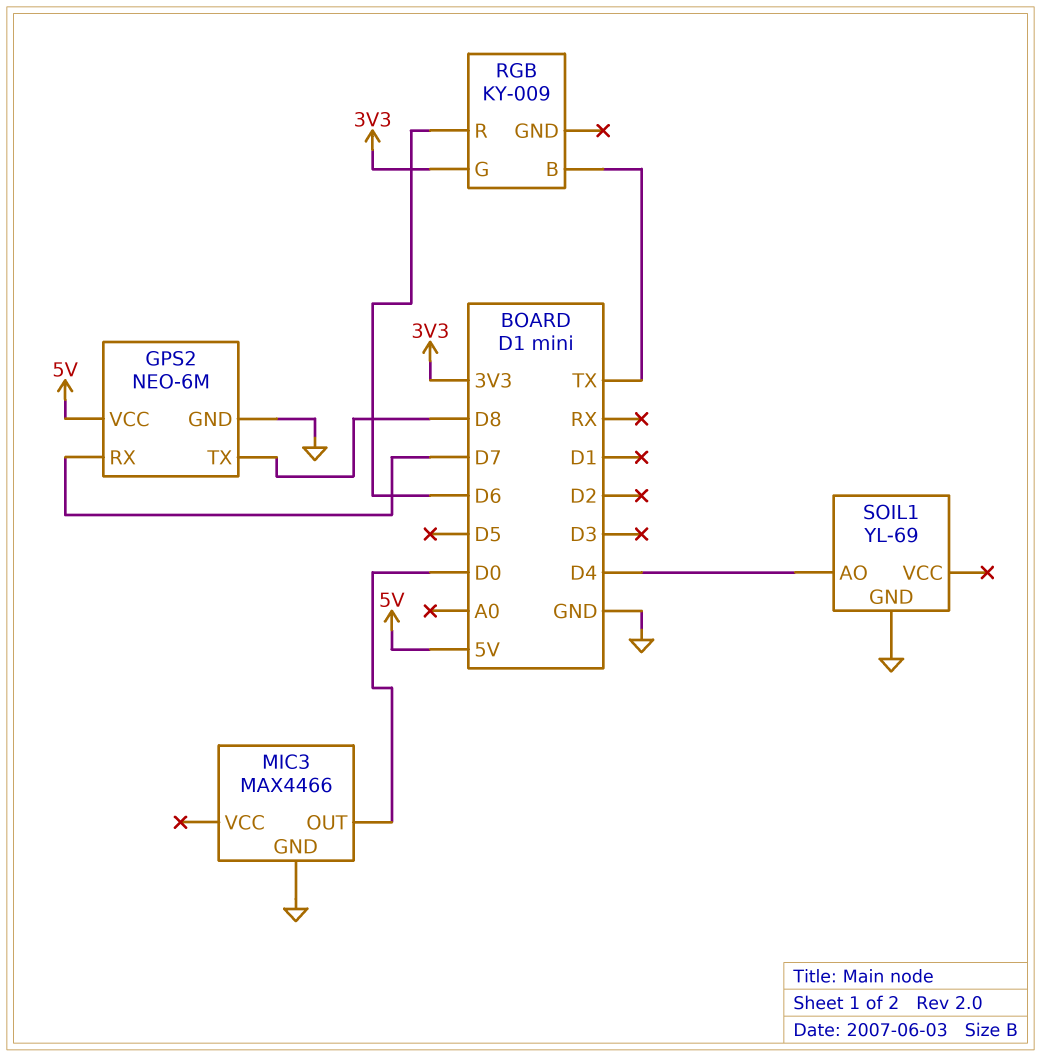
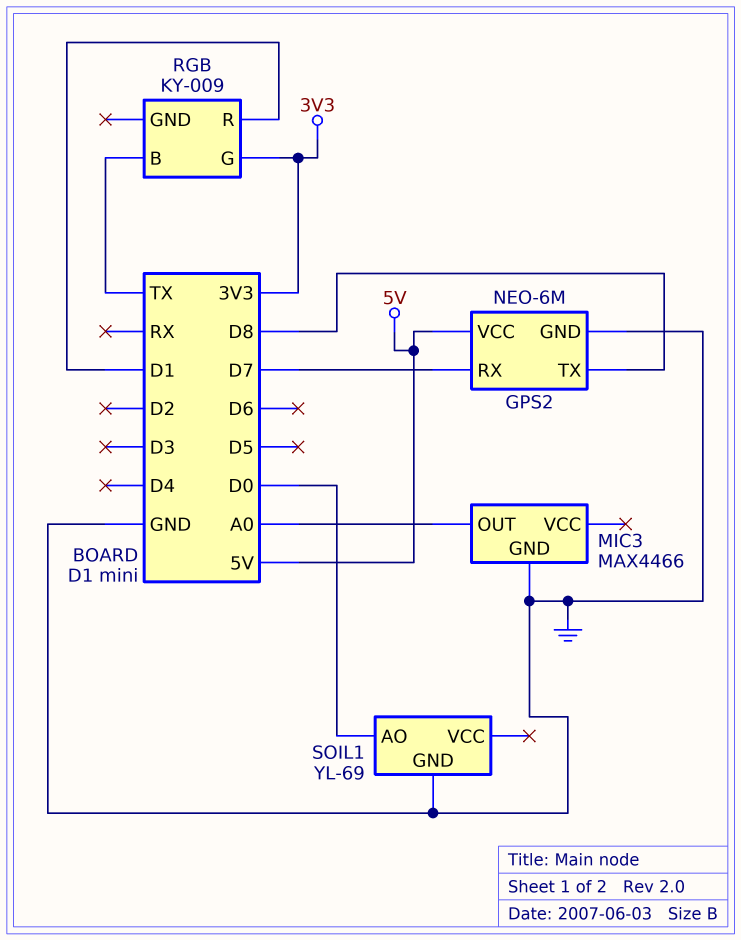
MIC3 pin OUT: D0 -> A0
RGB pin R: D6 -> D1
SOIL1 pin AO: D4 -> D0

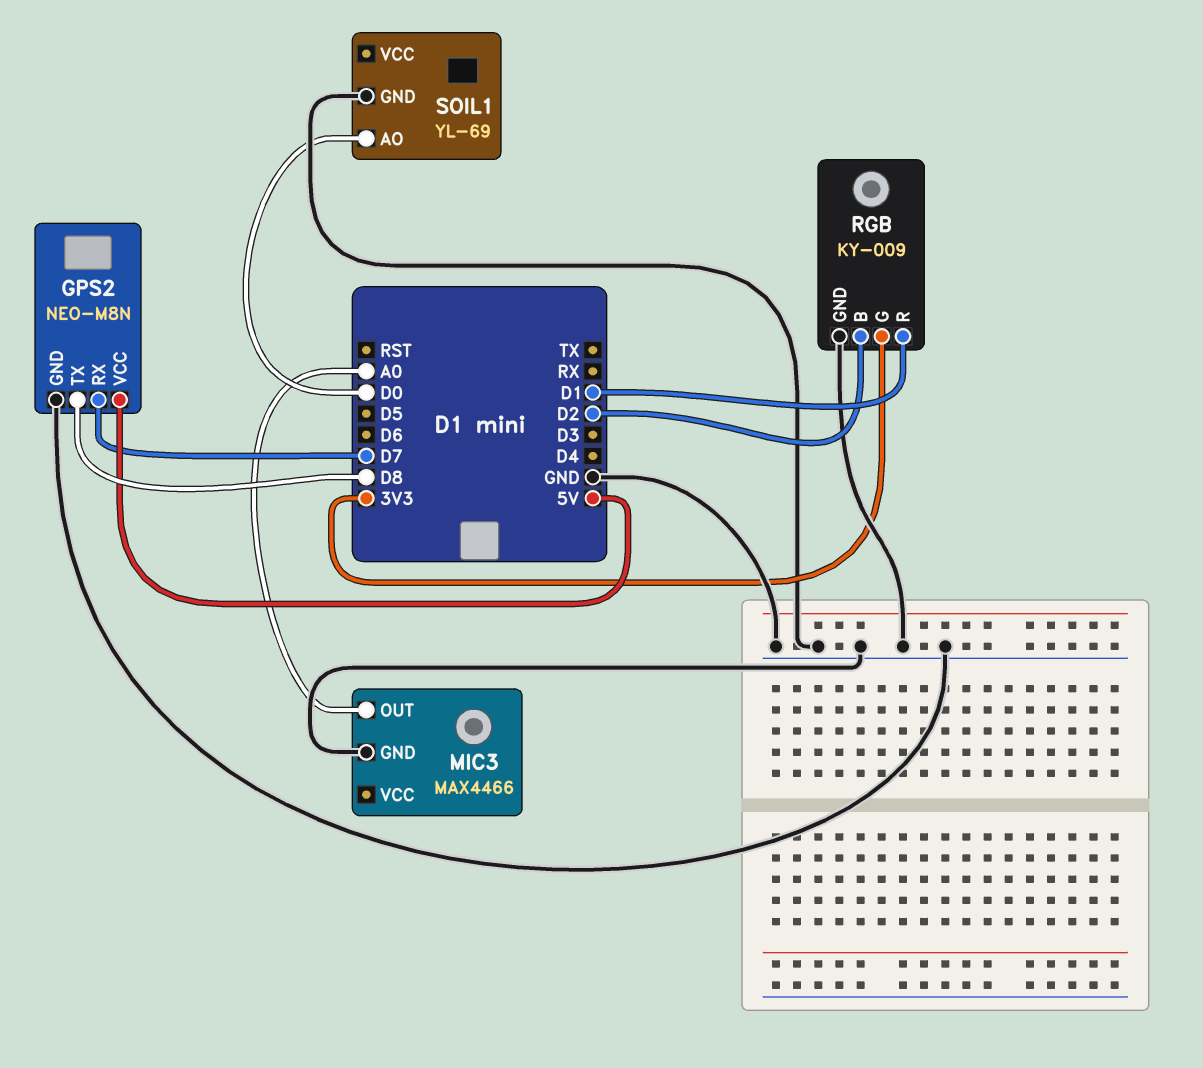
GPS2: NEO-6M -> NEO-M8N
RGB pin B: TX -> D2
RGB pin GND: none -> GND

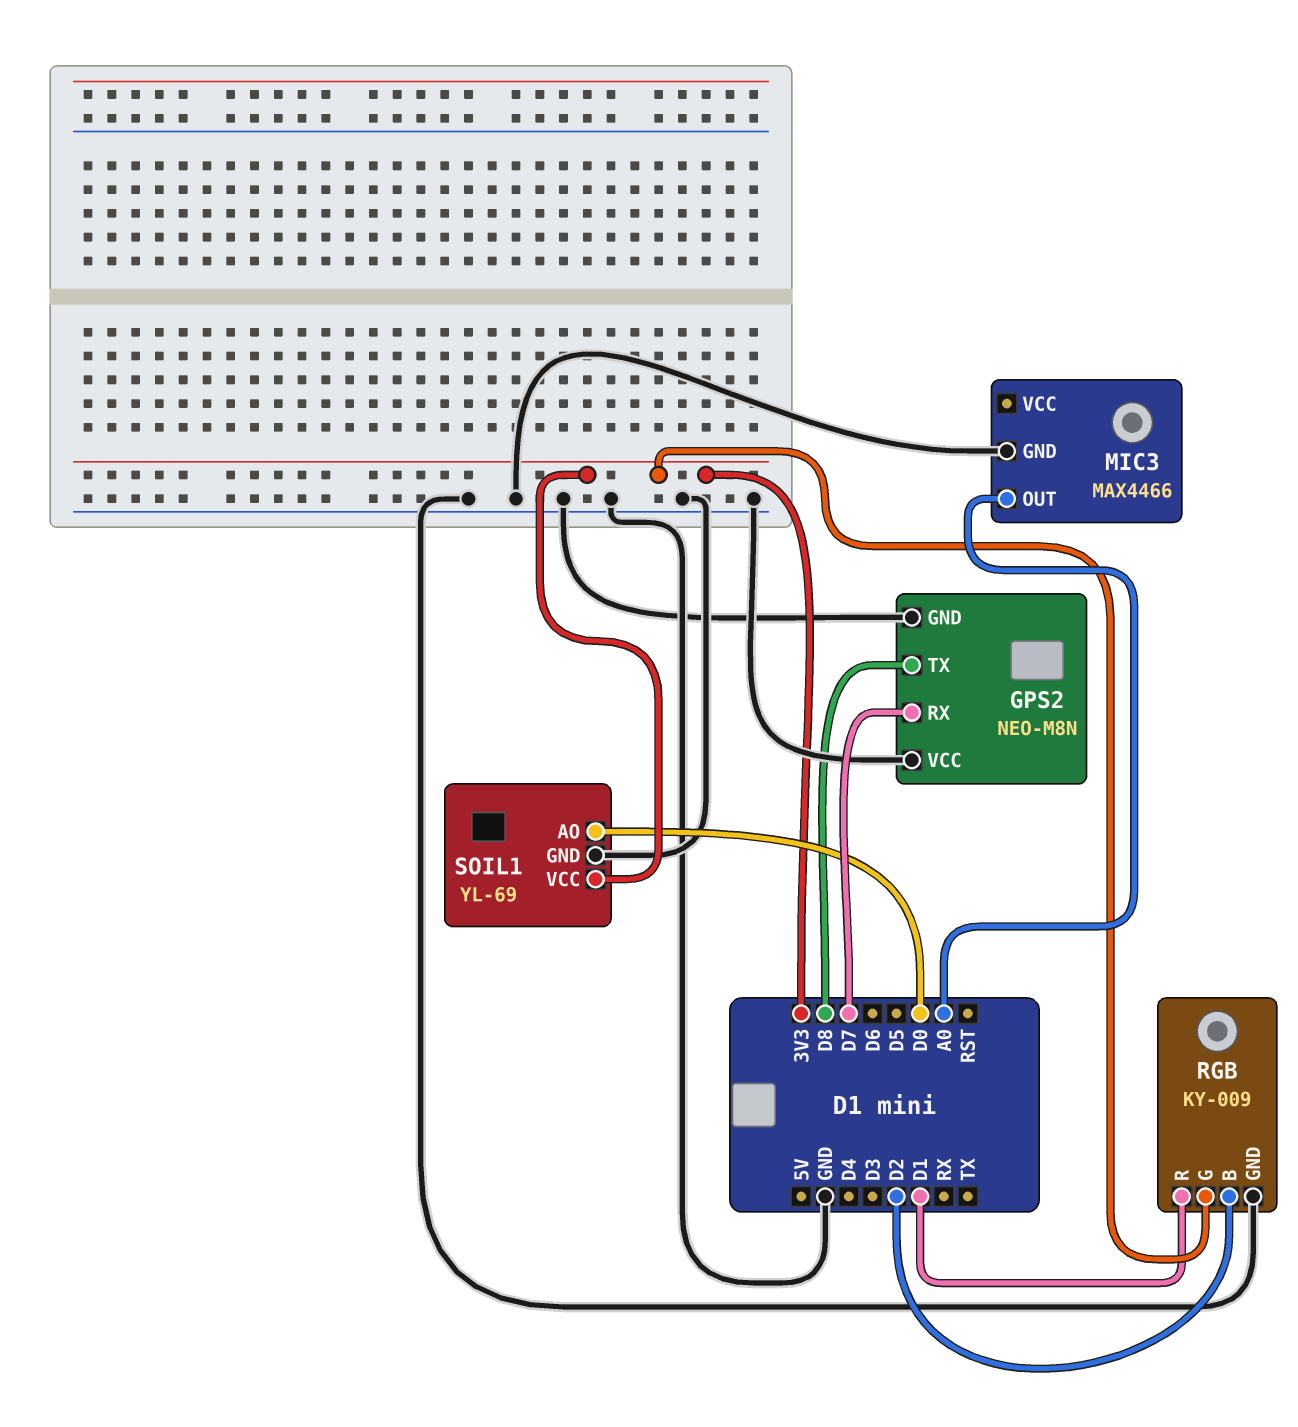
GPS2 pin VCC: 5V -> GND
SOIL1 pin VCC: none -> 3V3

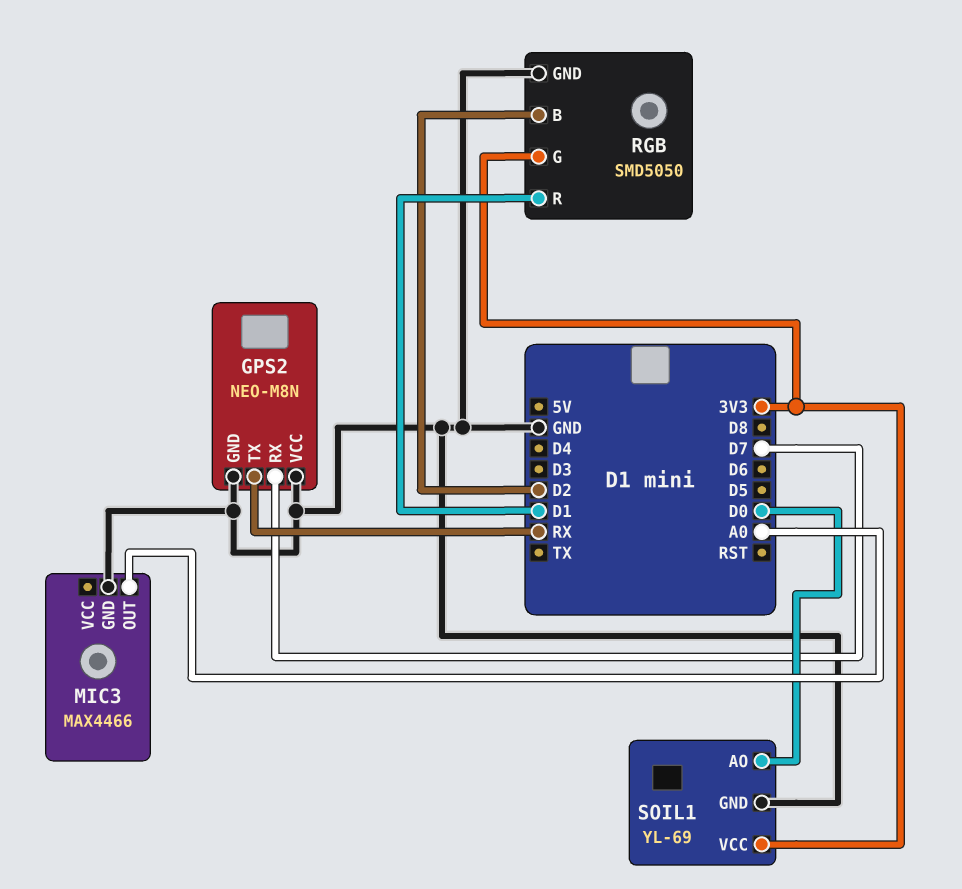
GPS2 pin TX: D8 -> RX
RGB: KY-009 -> SMD5050

